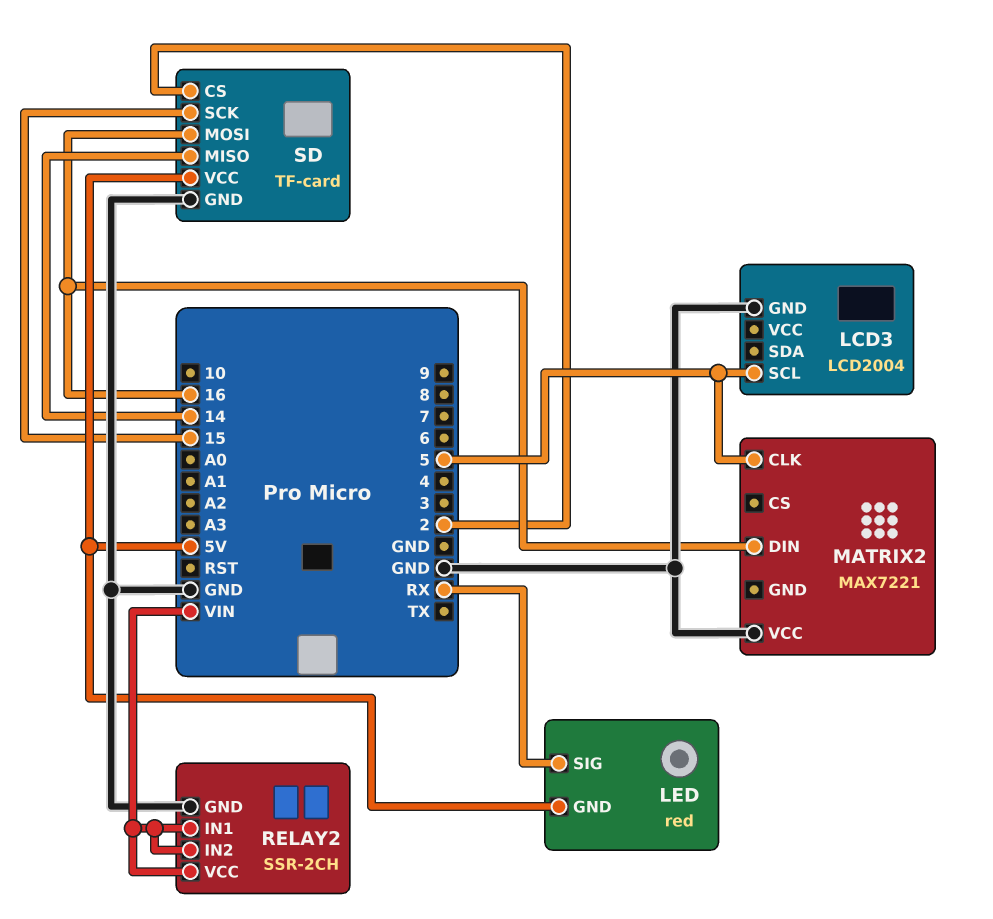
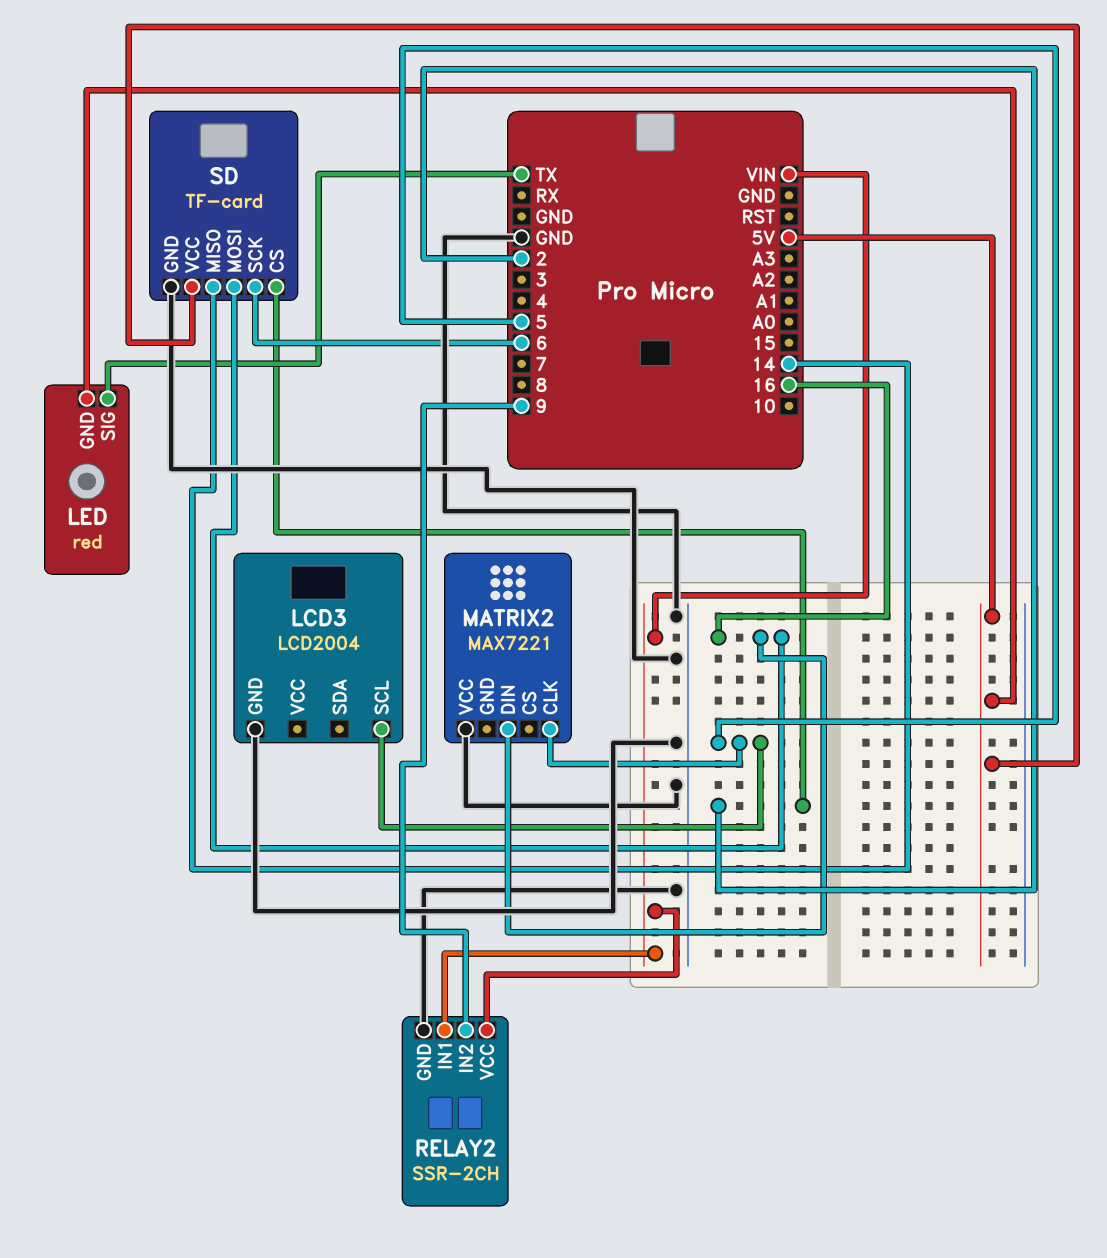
LED pin SIG: RX -> TX
RELAY2 pin IN2: VIN -> 9
SD pin SCK: 15 -> 6

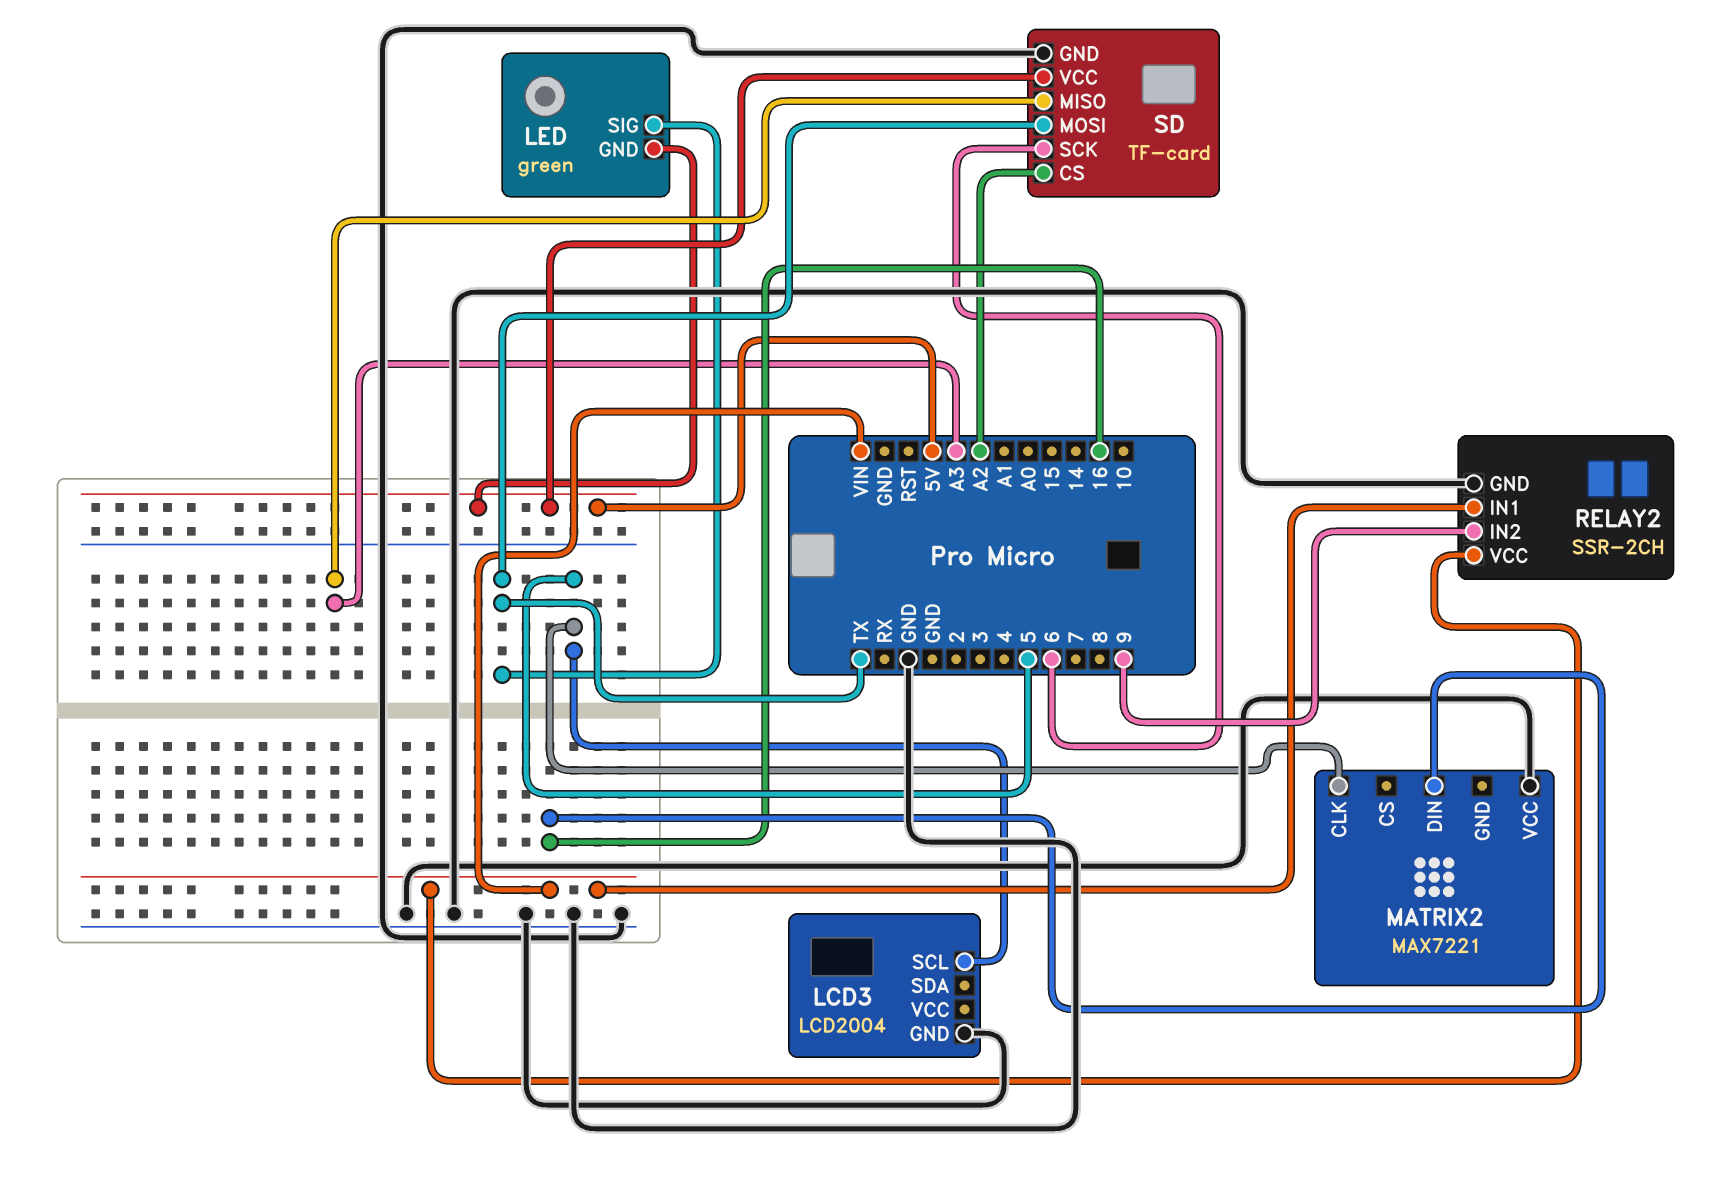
LED: red -> green
SD pin CS: 2 -> A2
SD pin MISO: 14 -> A3
SD pin MOSI: 16 -> TX

